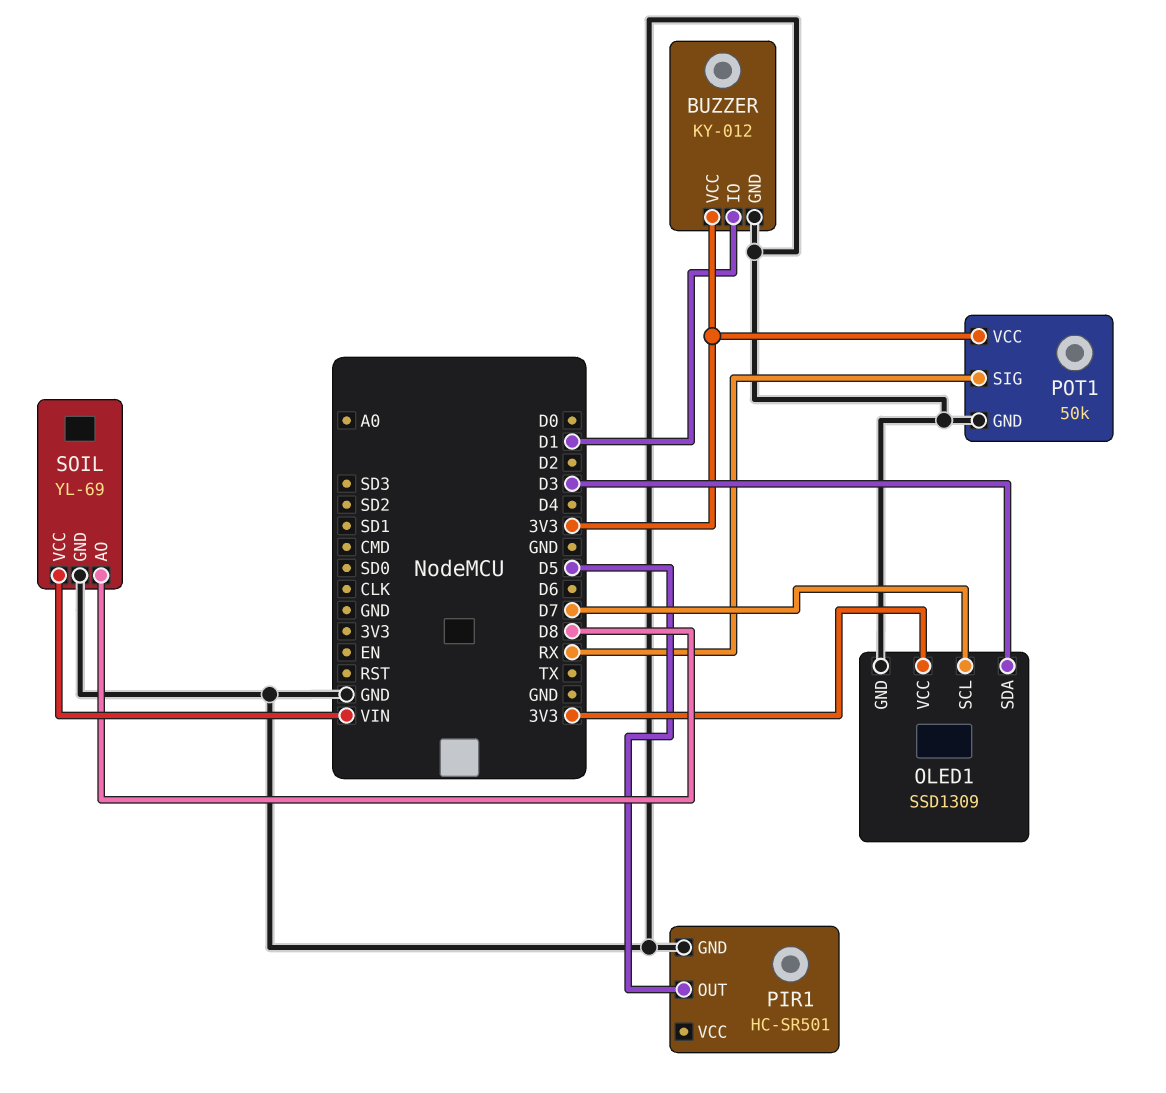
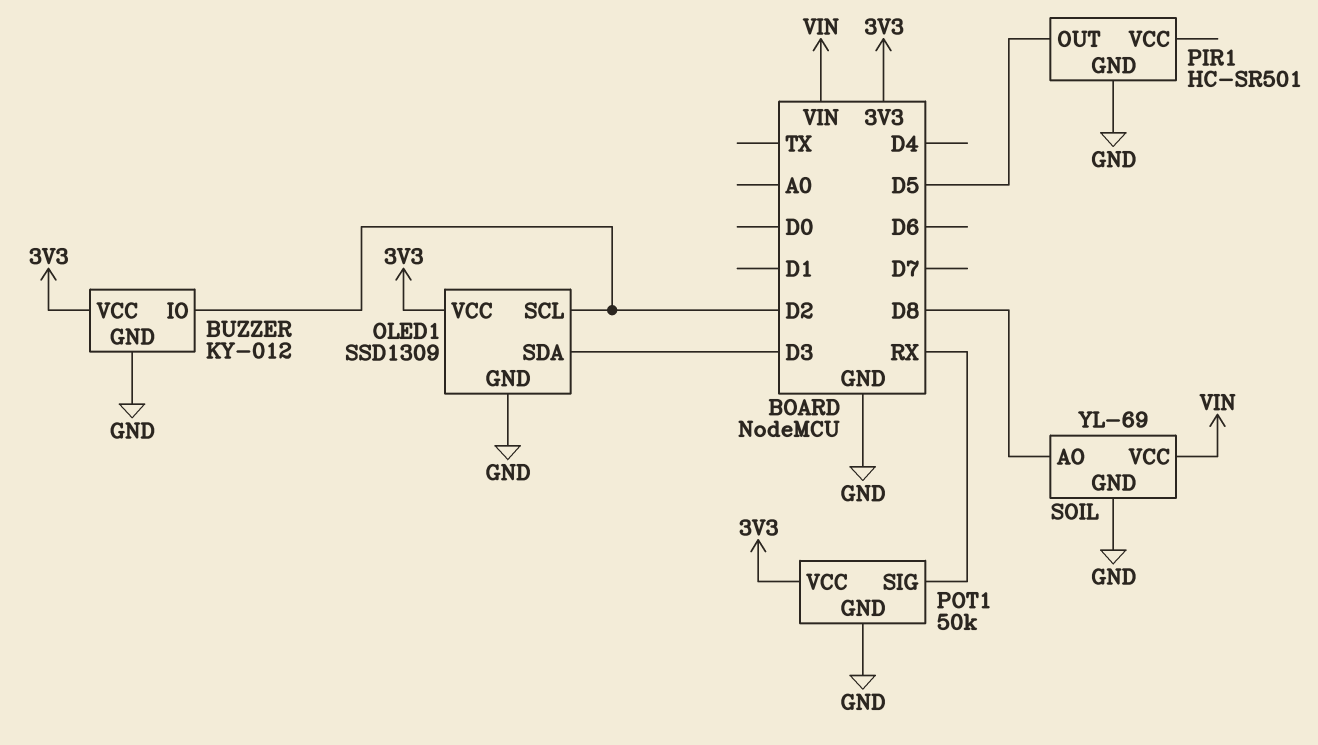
BUZZER pin IO: D1 -> D2
OLED1 pin SCL: D7 -> D2

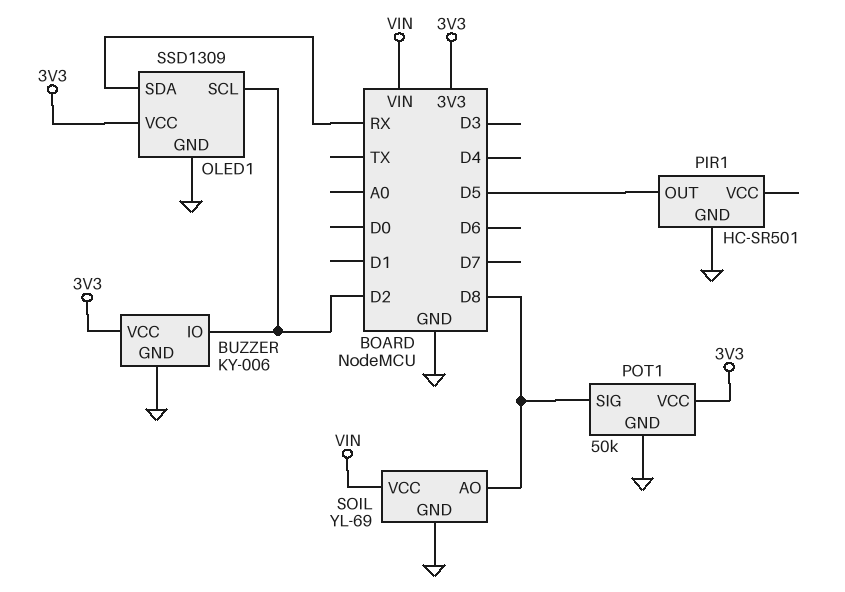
BUZZER: KY-012 -> KY-006
OLED1 pin SDA: D3 -> RX
POT1 pin SIG: RX -> D8

